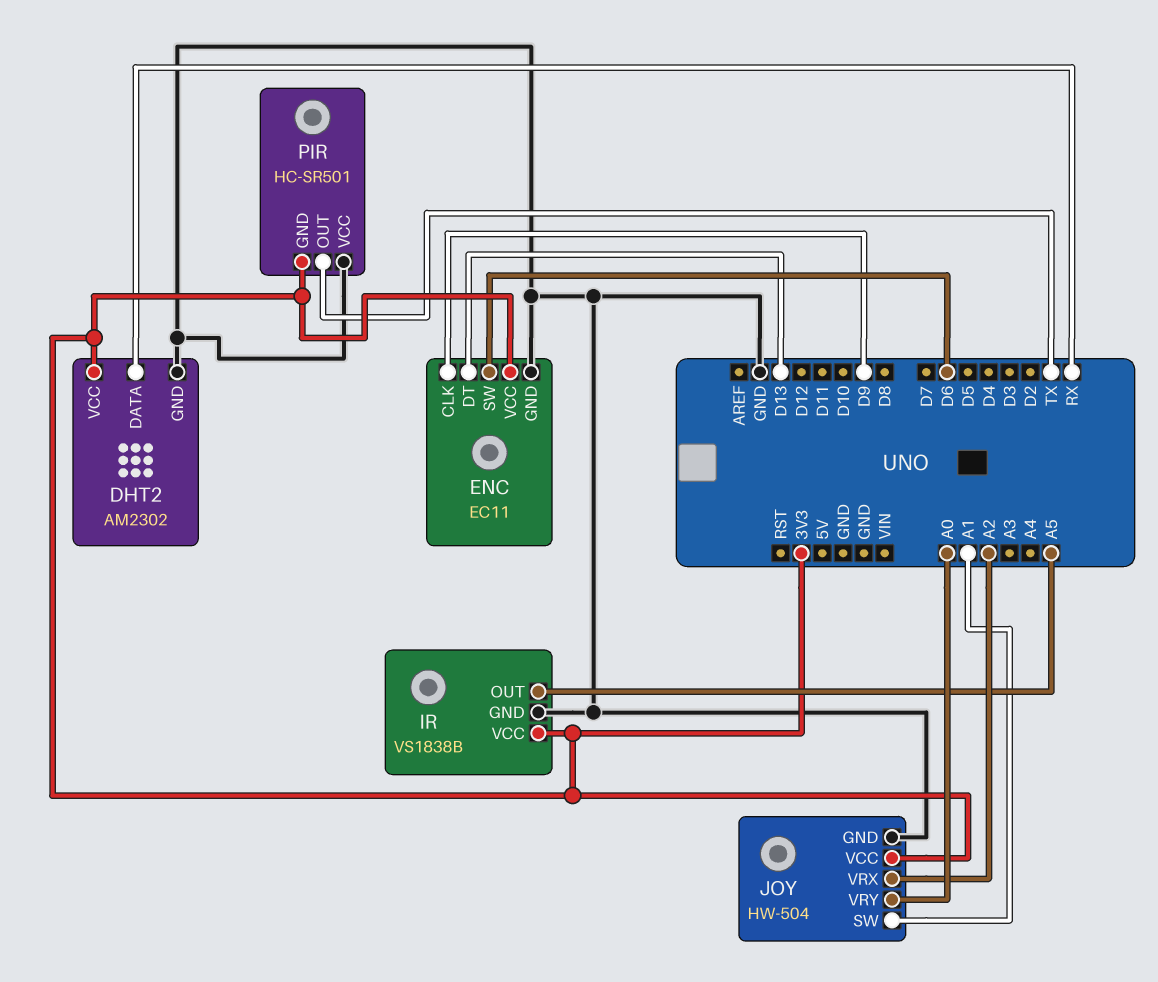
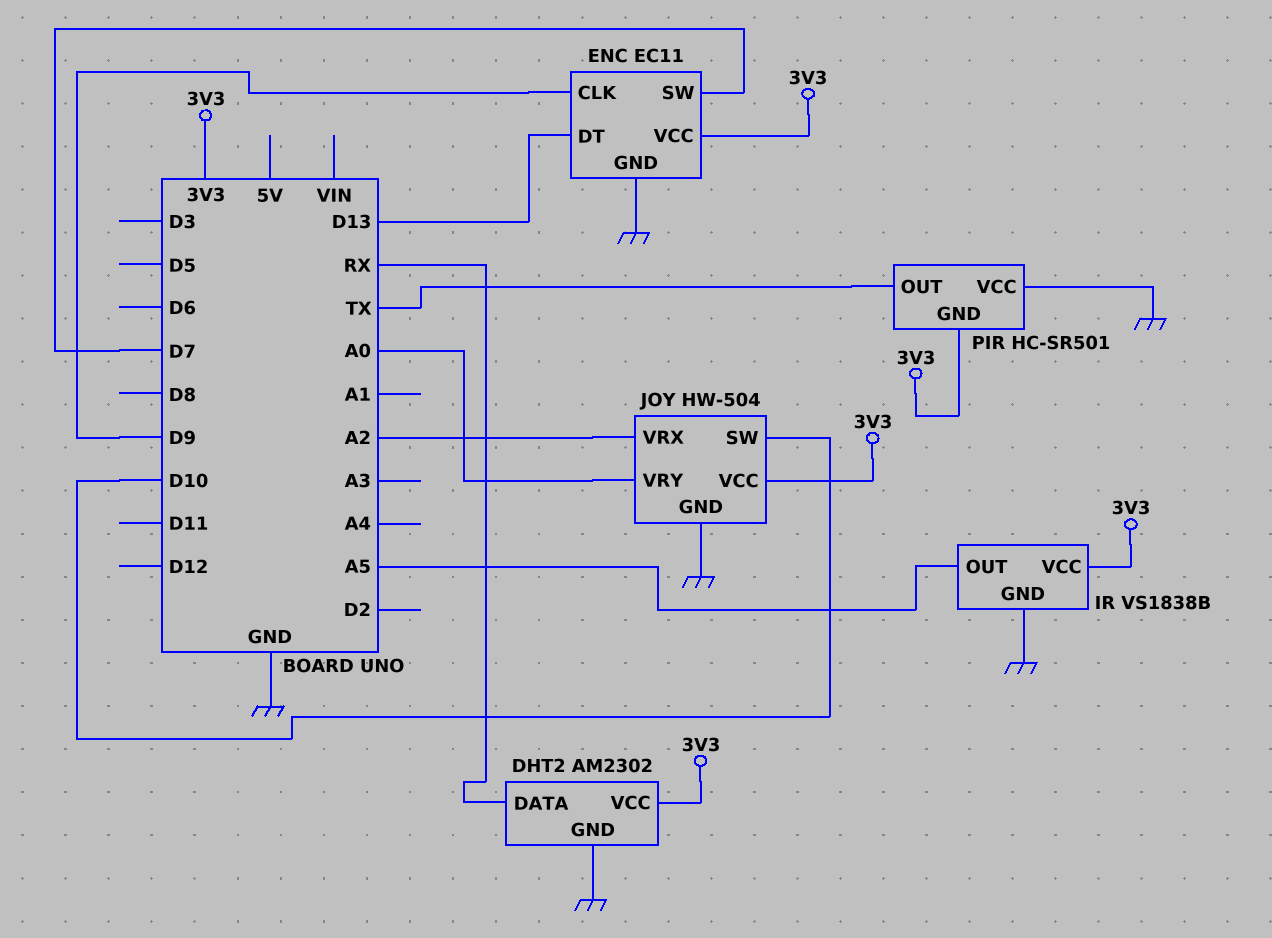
ENC pin SW: D6 -> D7
JOY pin SW: A1 -> D10

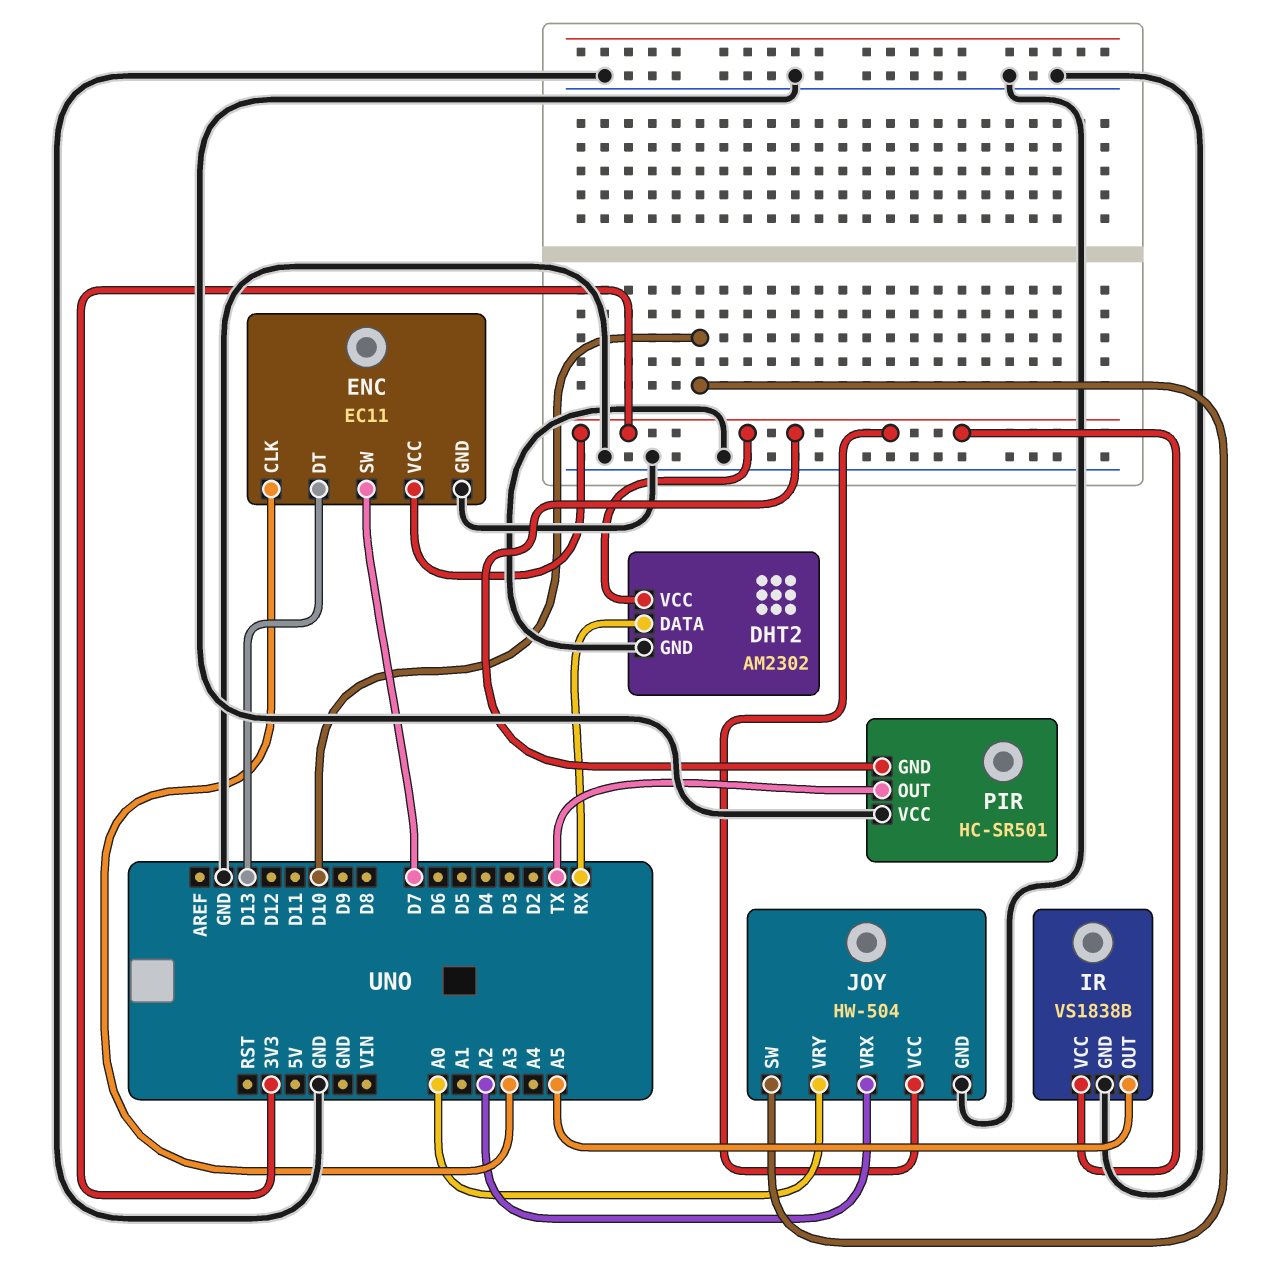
ENC pin CLK: D9 -> A3

